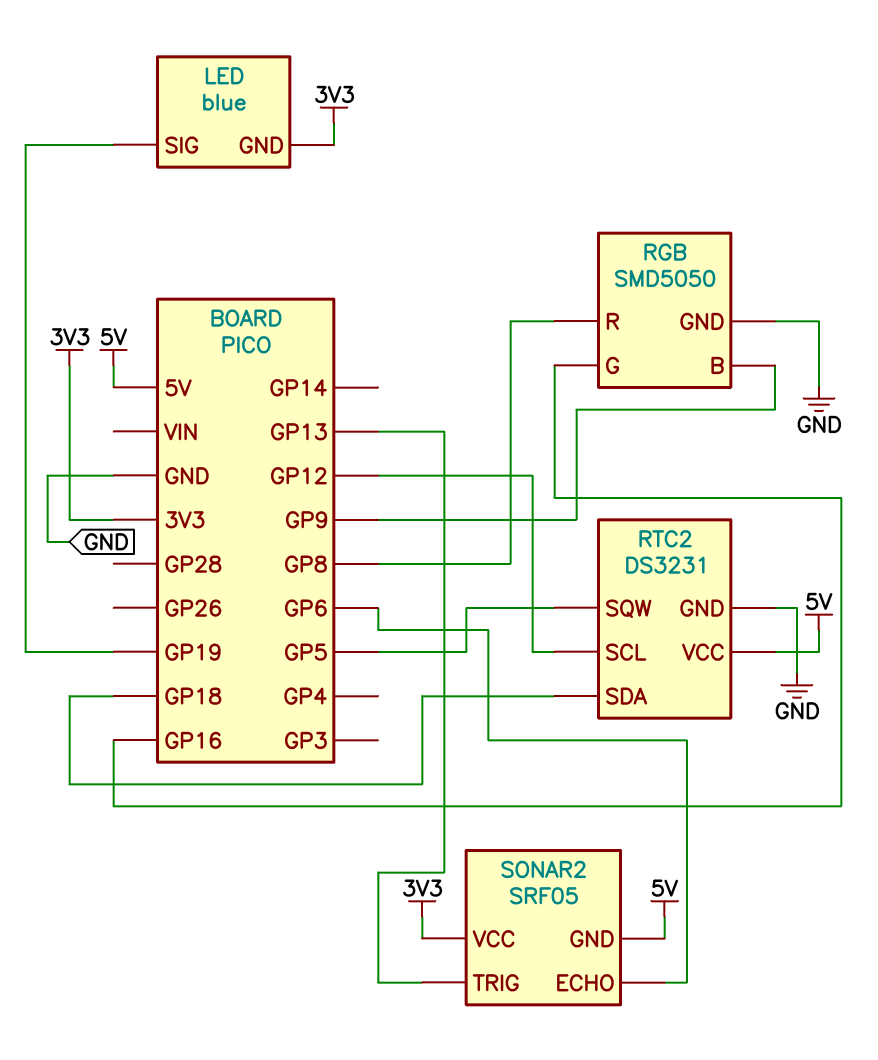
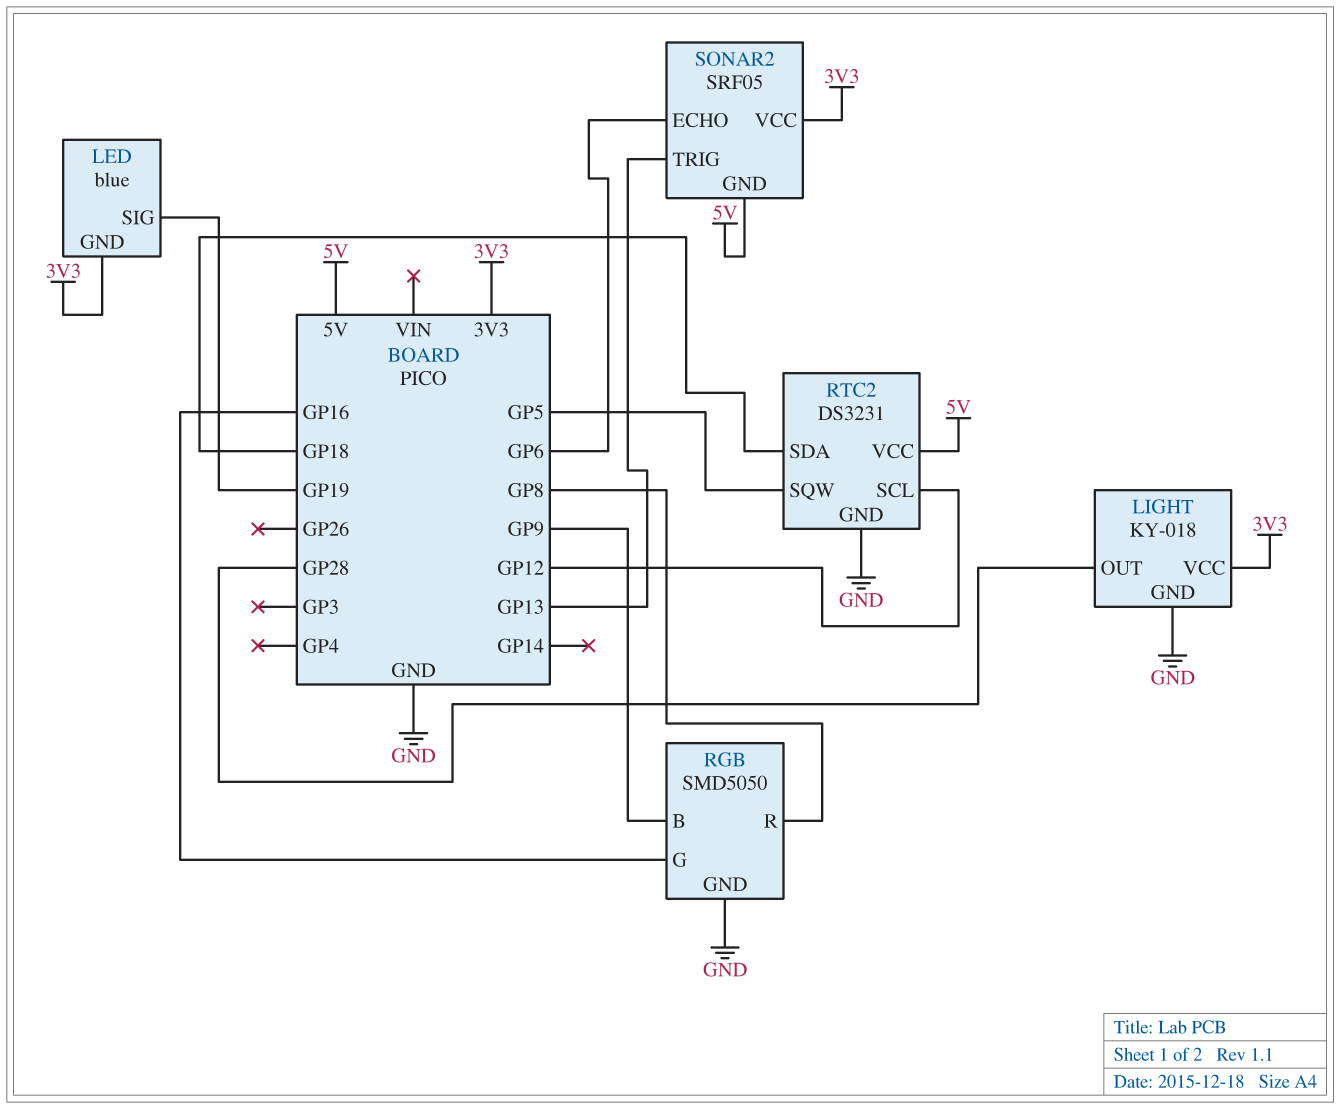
LIGHT: none -> KY-018
LIGHT pin GND: none -> GND
LIGHT pin OUT: none -> GP28
LIGHT pin VCC: none -> 3V3

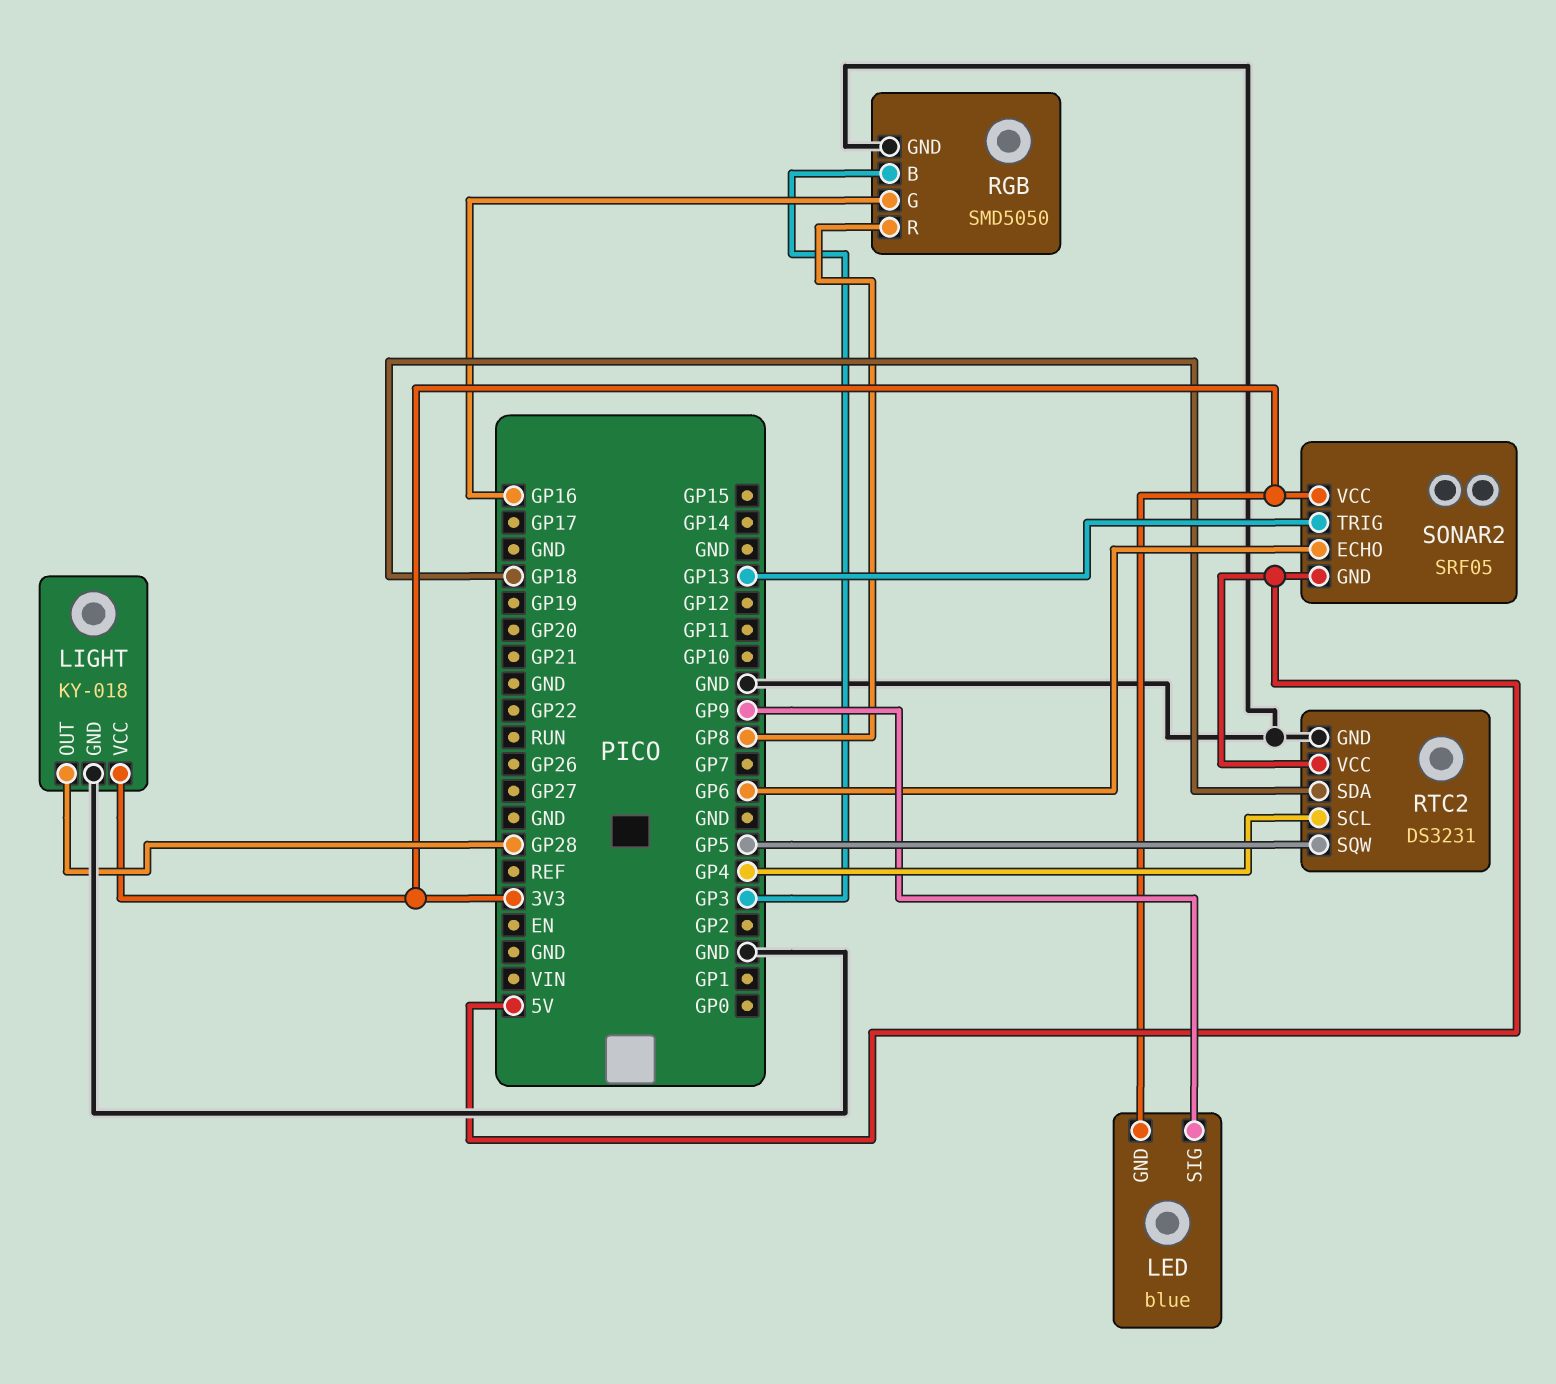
LED pin SIG: GP19 -> GP9
RGB pin B: GP9 -> GP3
RTC2 pin SCL: GP12 -> GP4

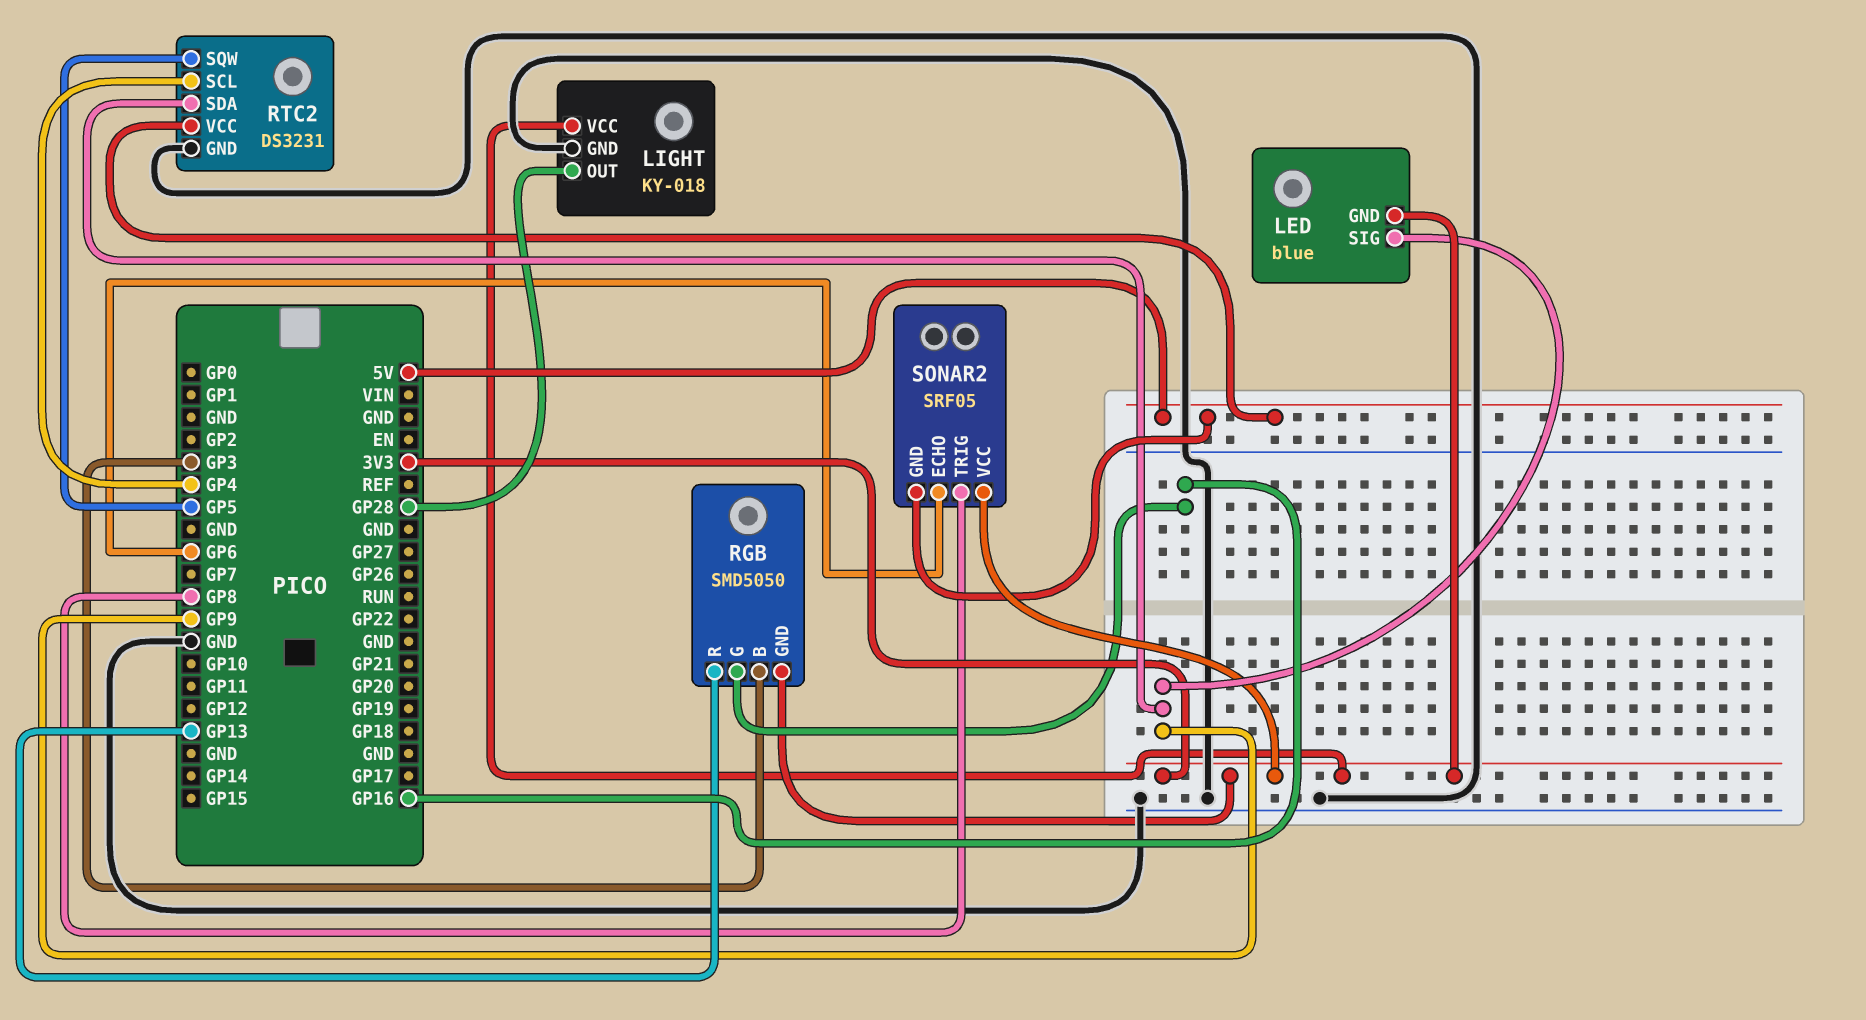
RGB pin GND: GND -> 3V3
RGB pin R: GP8 -> GP13
RTC2 pin SDA: GP18 -> GP9
SONAR2 pin TRIG: GP13 -> GP8

